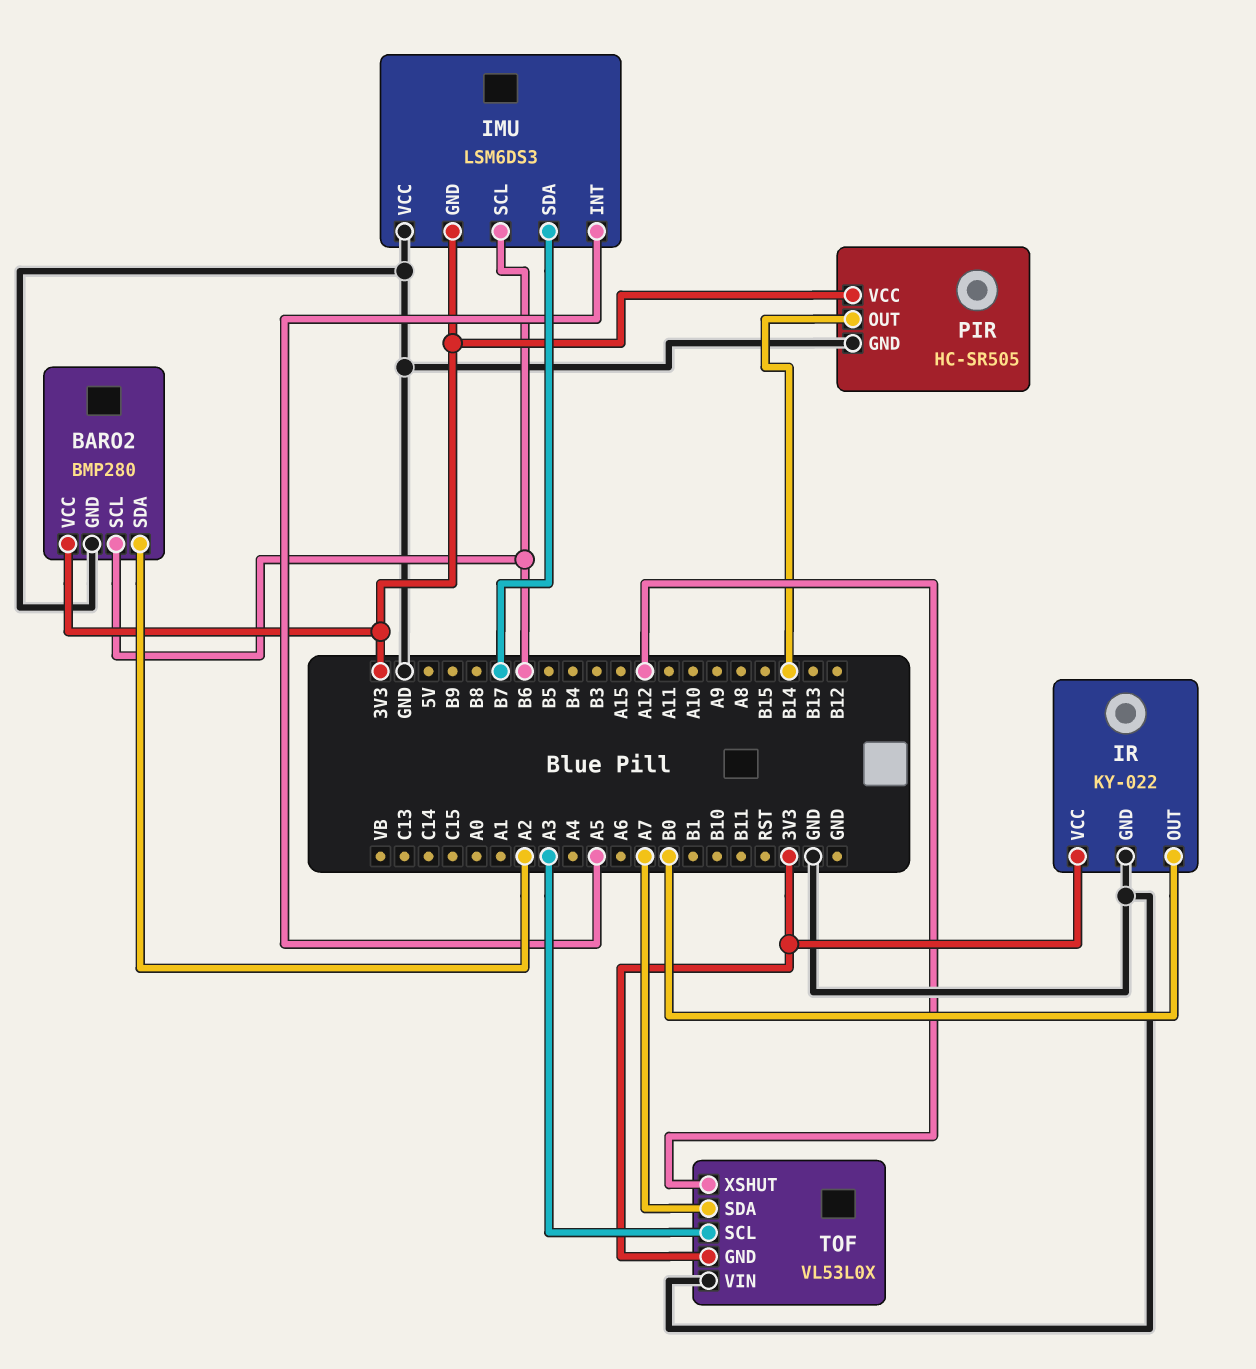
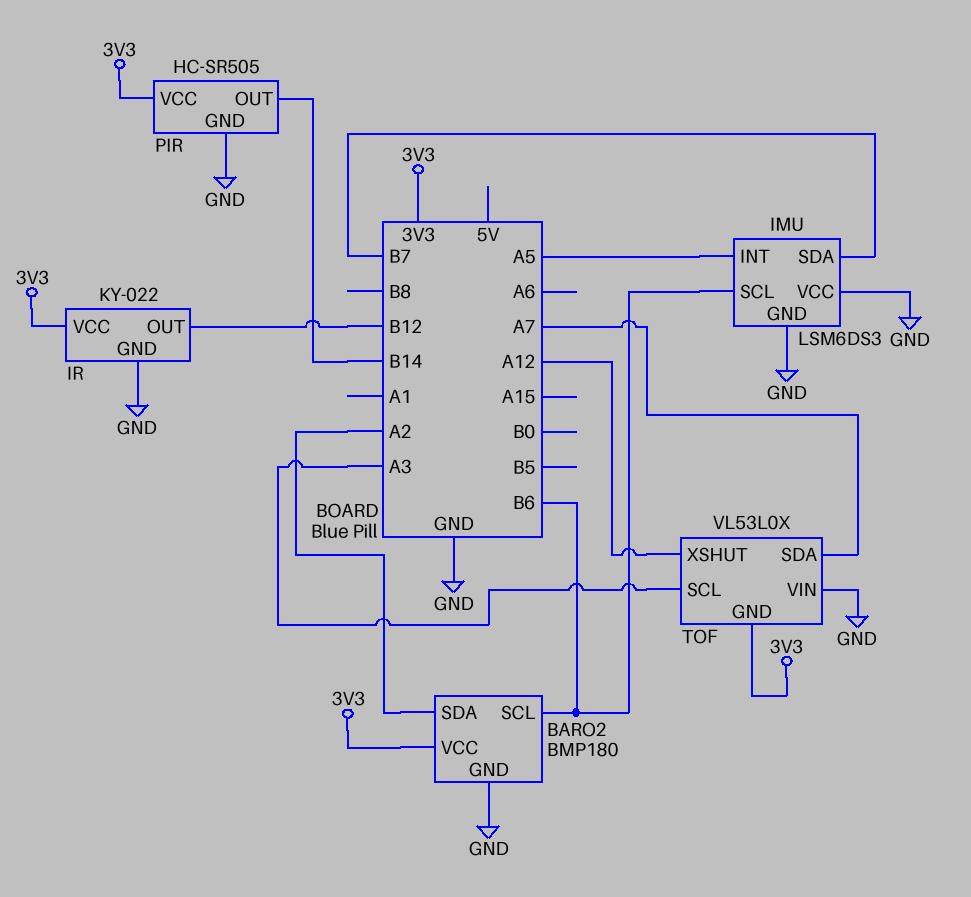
BARO2: BMP280 -> BMP180
IMU pin GND: 3V3 -> GND
IR pin OUT: B0 -> B12

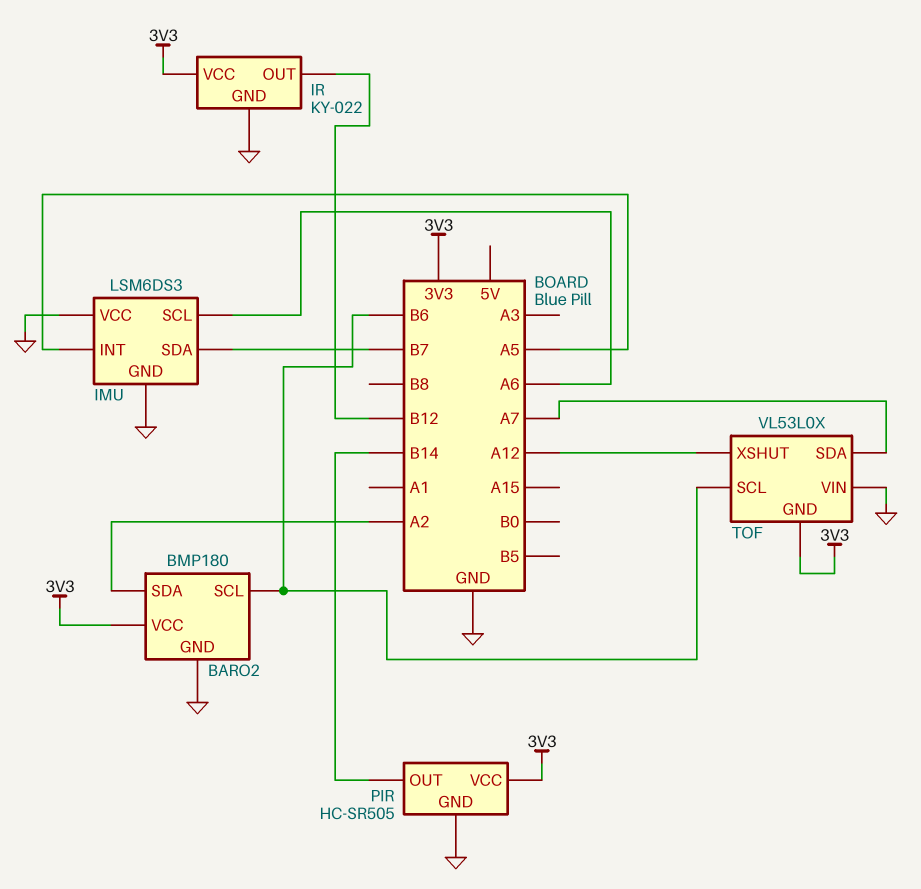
IMU pin SCL: B6 -> A6
TOF pin SCL: A3 -> B6

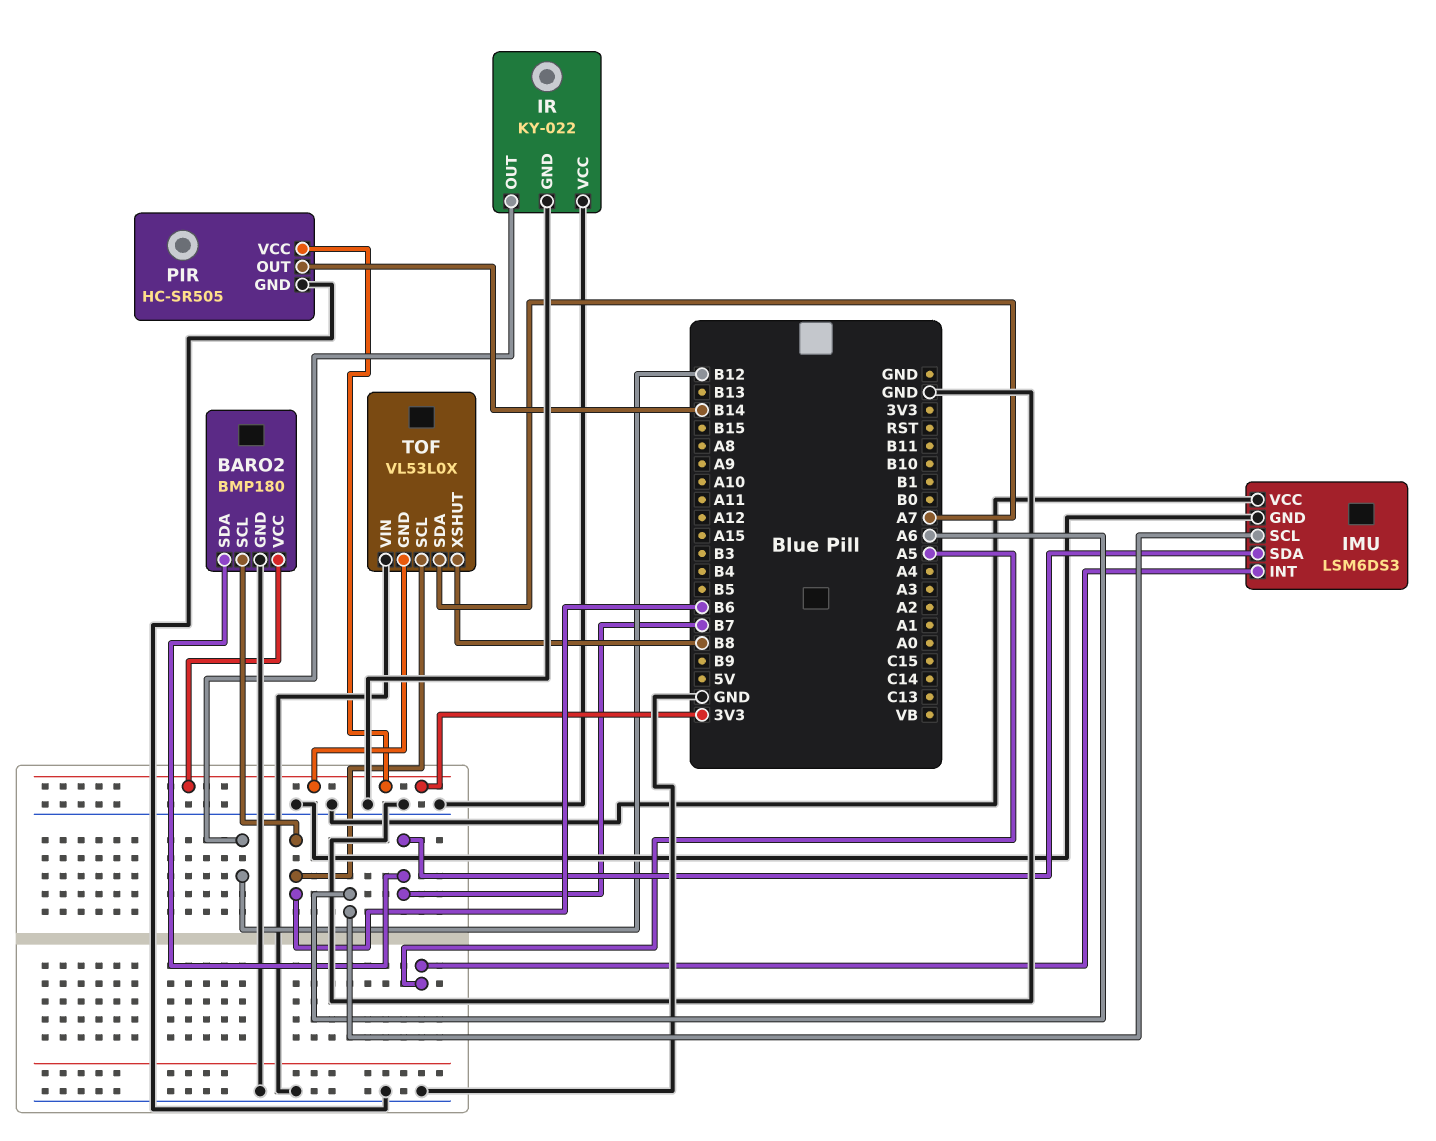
BARO2 pin SDA: A2 -> B7
IR pin VCC: 3V3 -> GND
TOF pin XSHUT: A12 -> B8

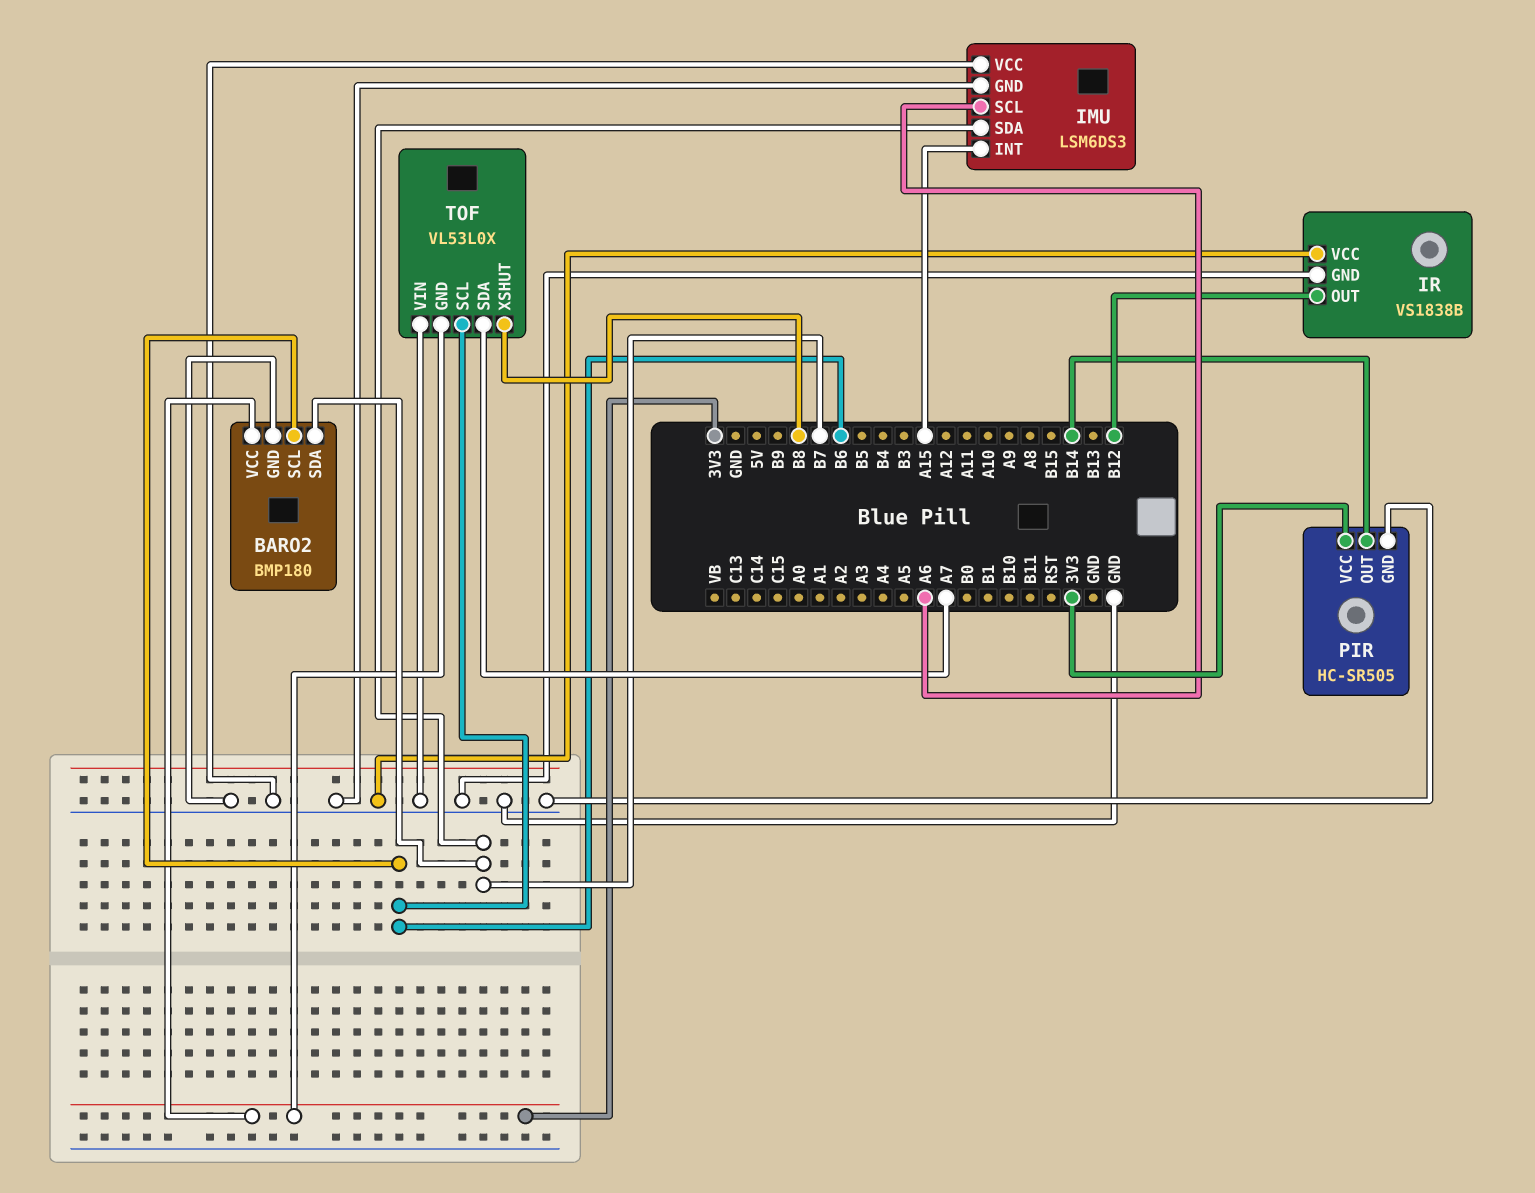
IMU pin INT: A5 -> A15
IR: KY-022 -> VS1838B

